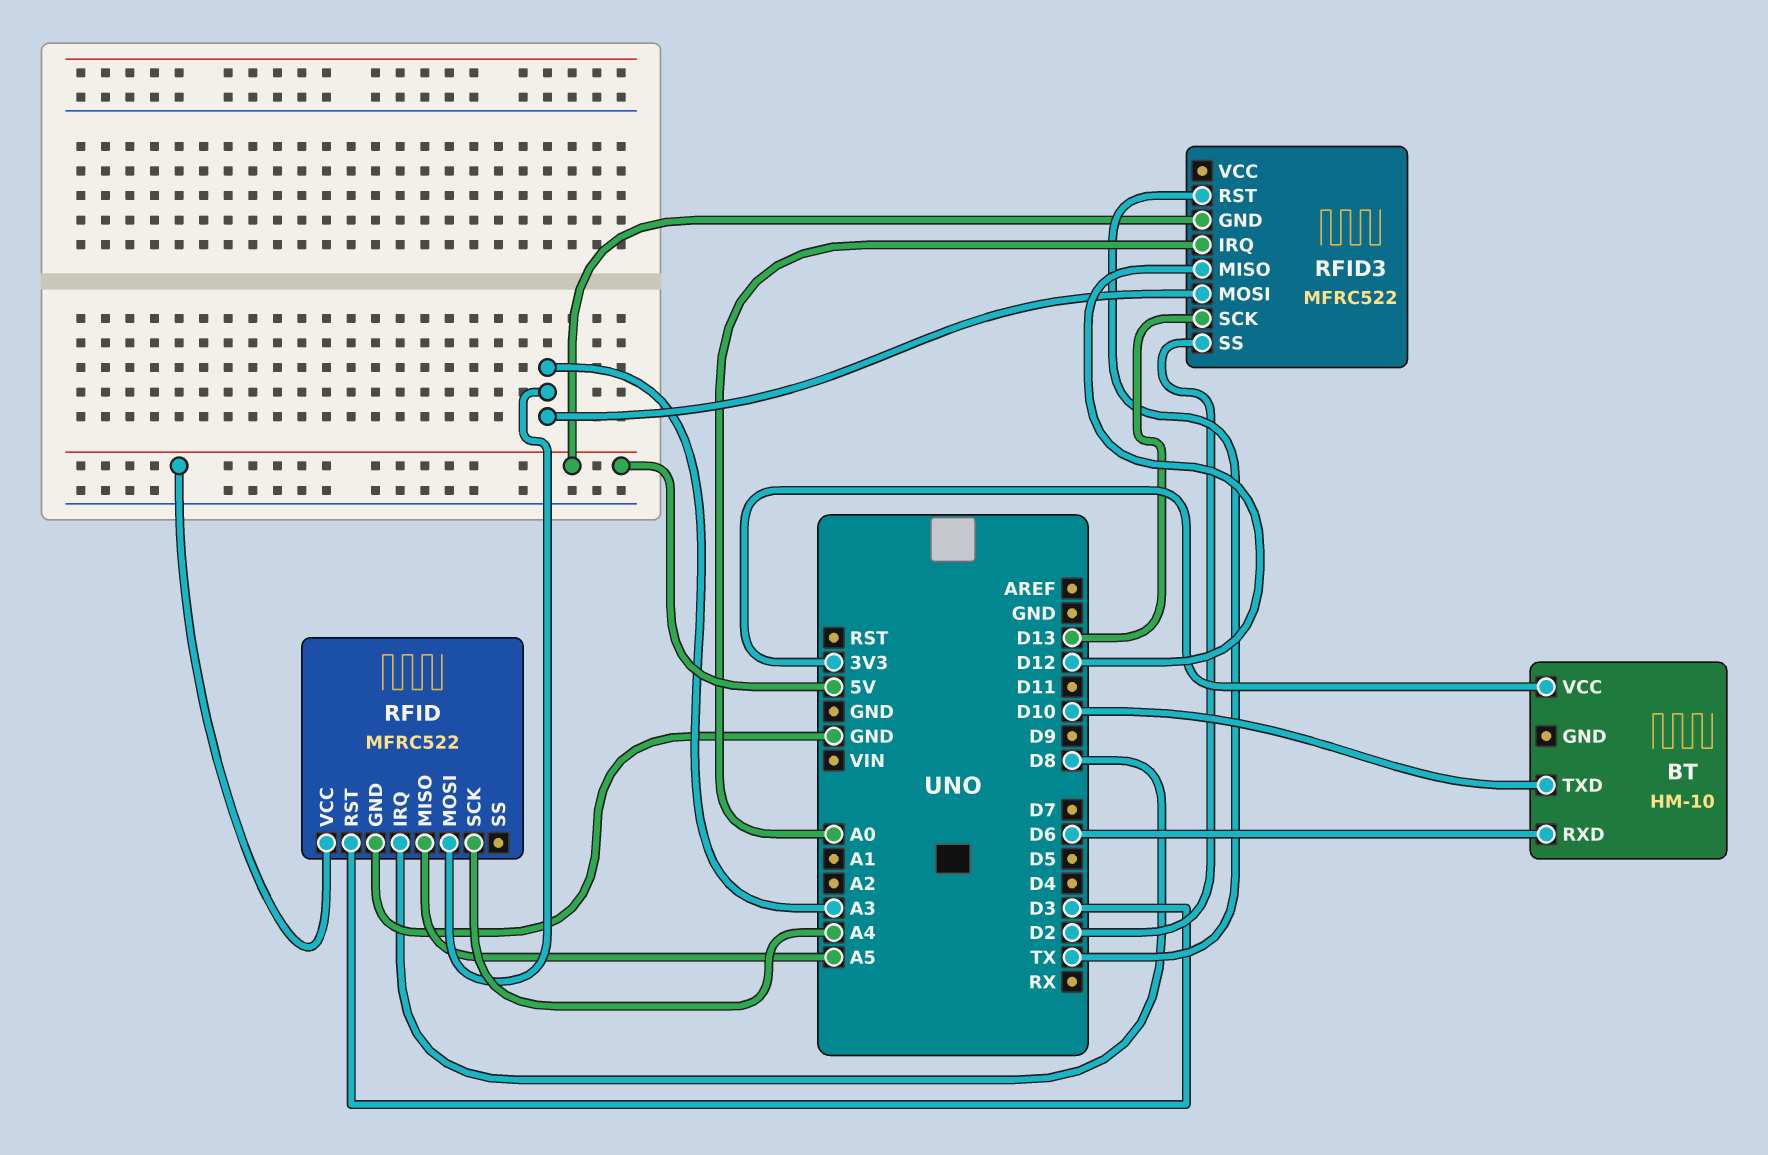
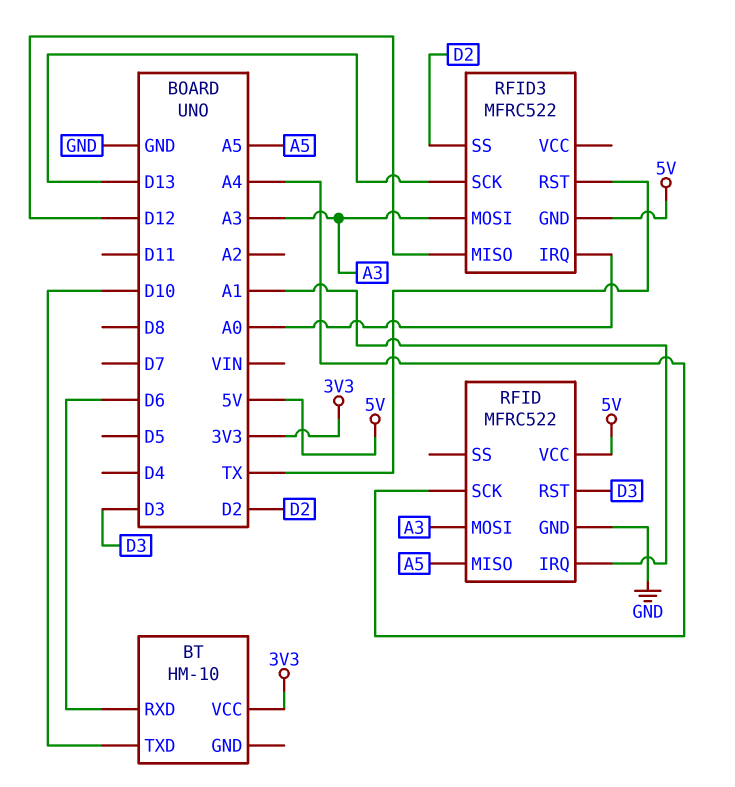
RFID pin IRQ: D8 -> A1

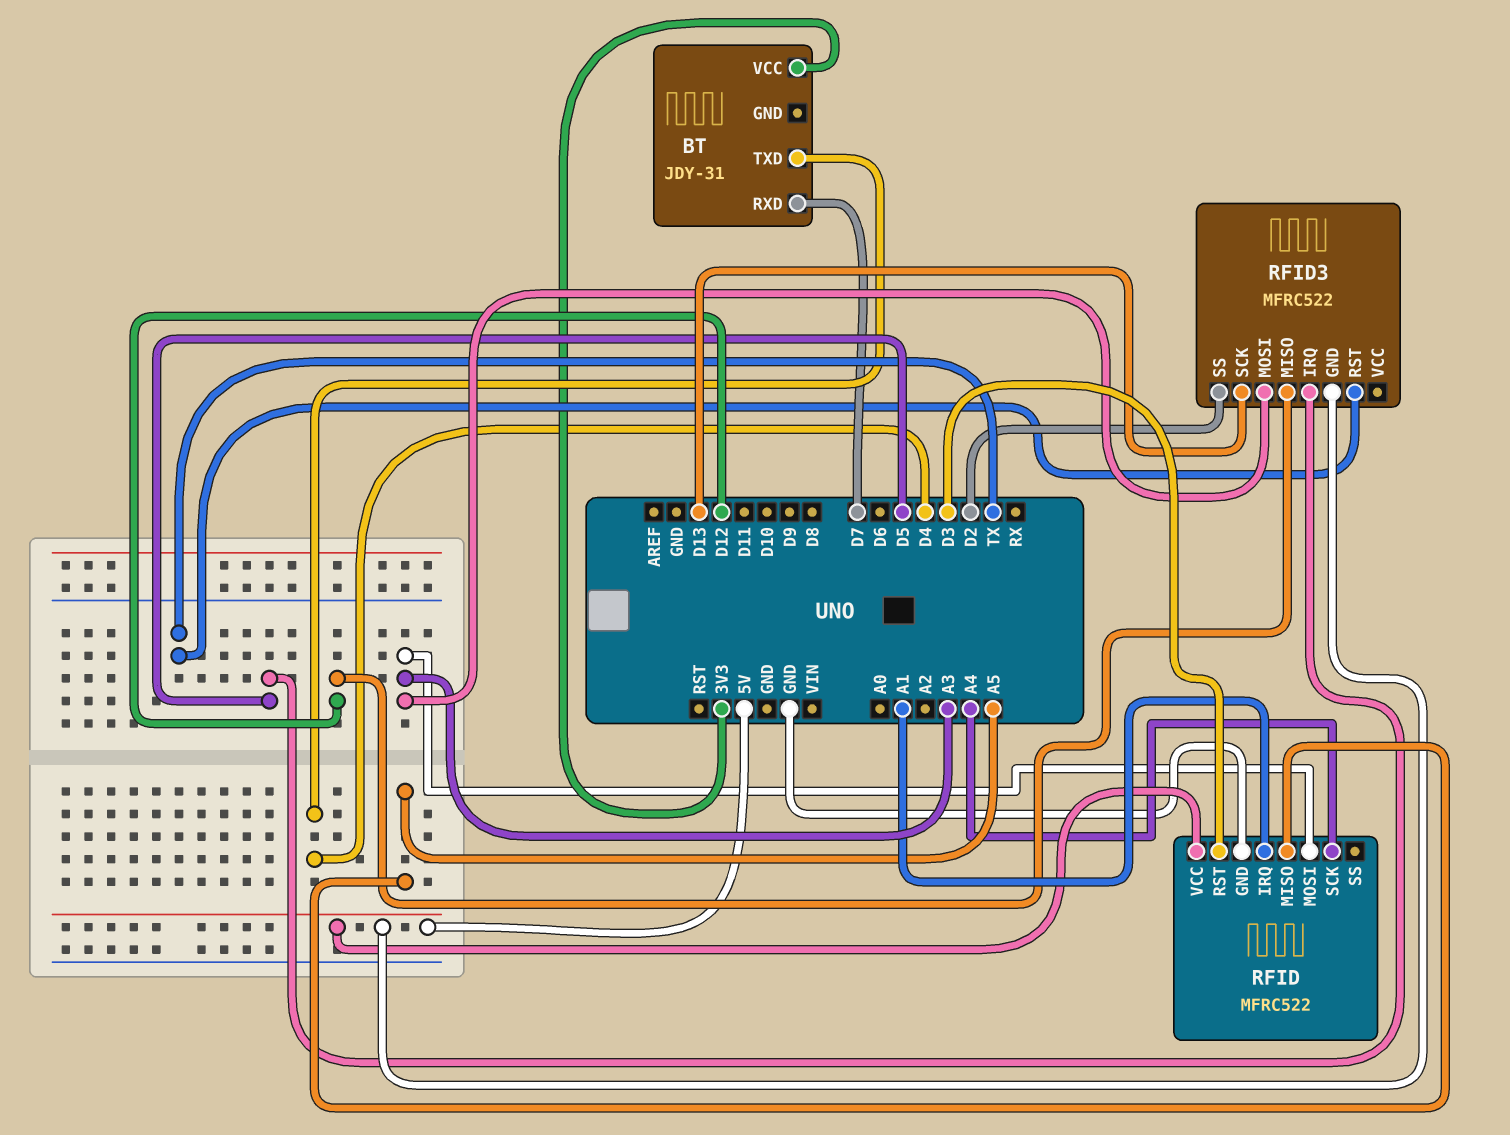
BT: HM-10 -> JDY-31
BT pin RXD: D6 -> D7
BT pin TXD: D10 -> D4
RFID3 pin IRQ: A0 -> D5

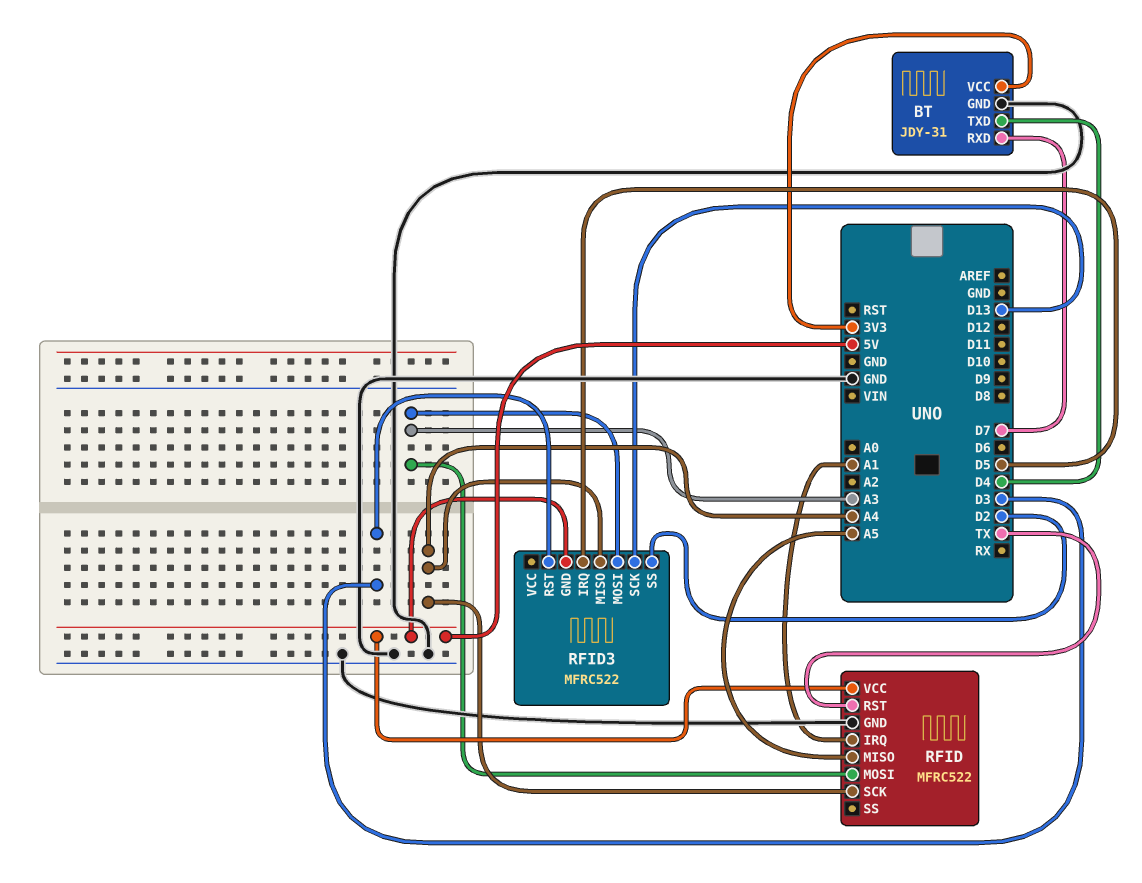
BT pin GND: none -> GND
RFID pin RST: D3 -> TX
RFID3 pin MISO: D12 -> A4
RFID3 pin RST: TX -> D3

